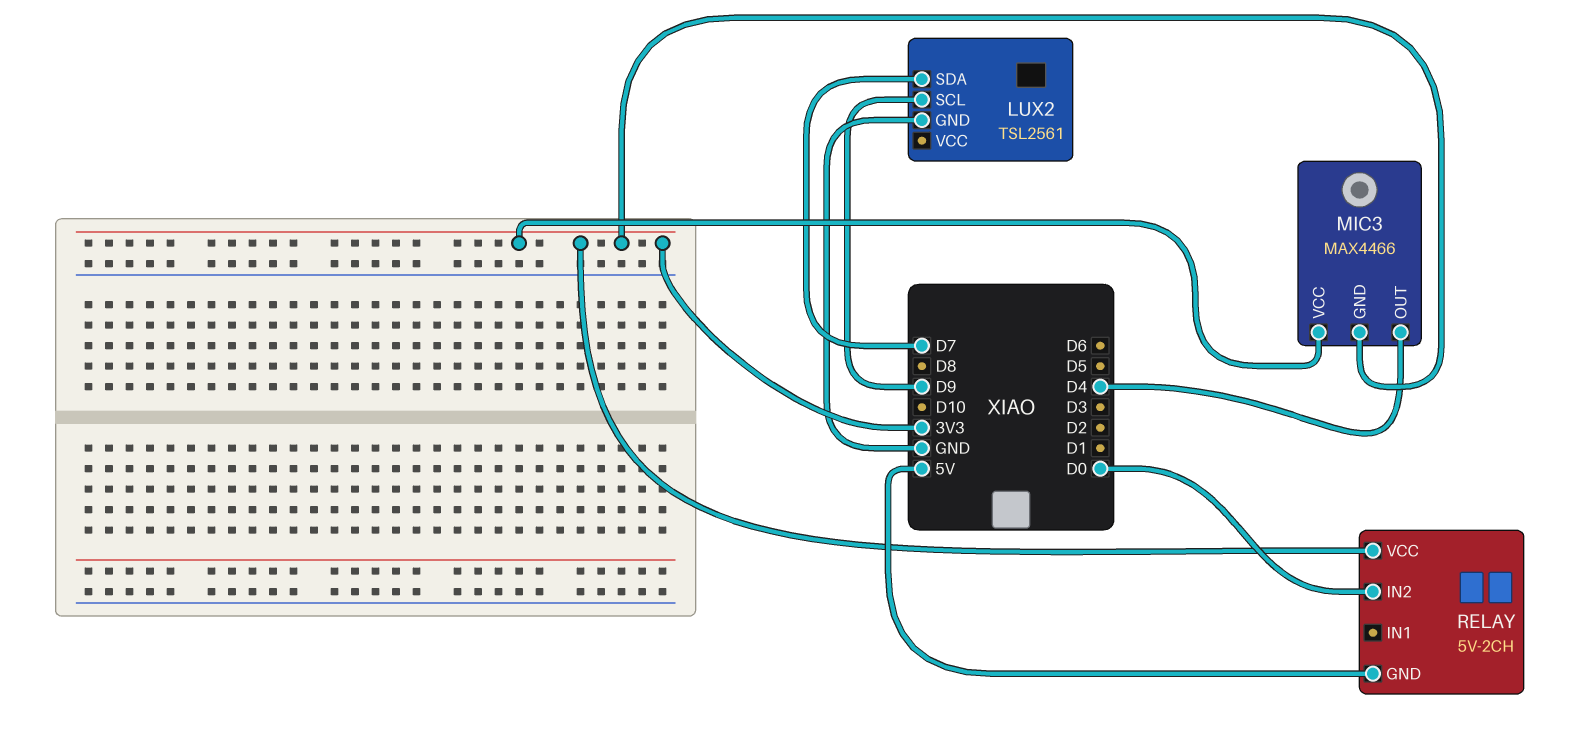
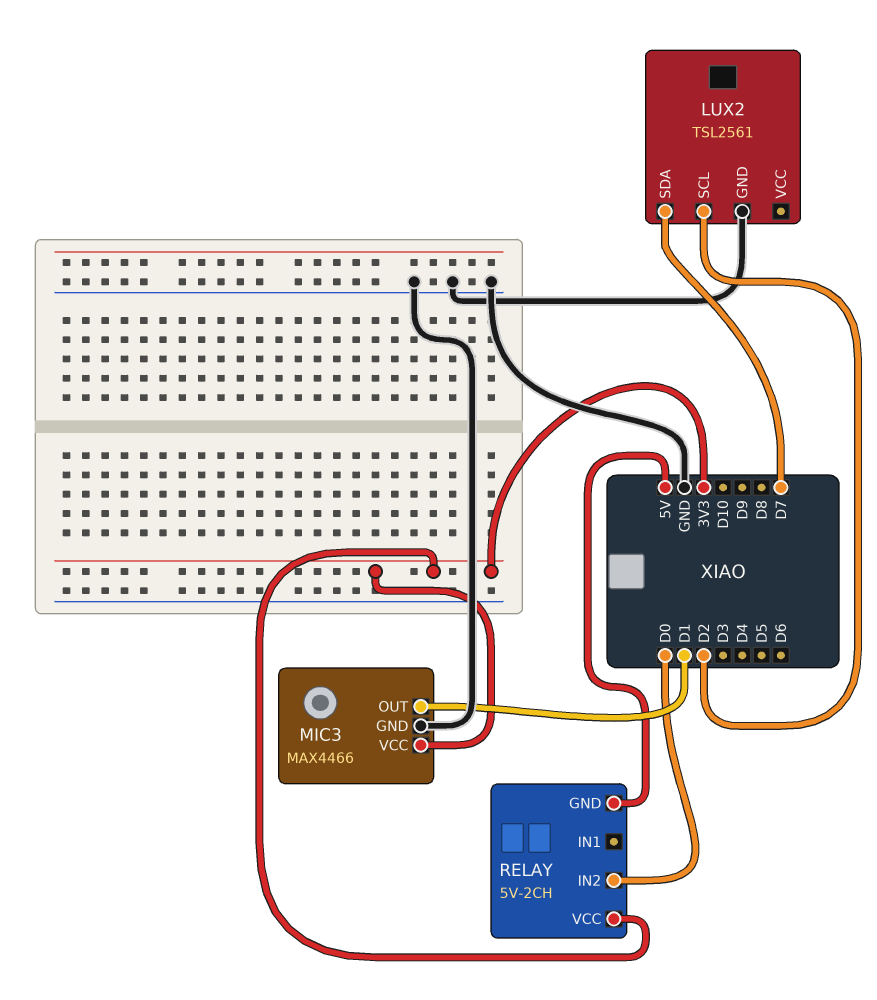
LUX2 pin SCL: D9 -> D2
MIC3 pin GND: 3V3 -> GND
MIC3 pin OUT: D4 -> D1

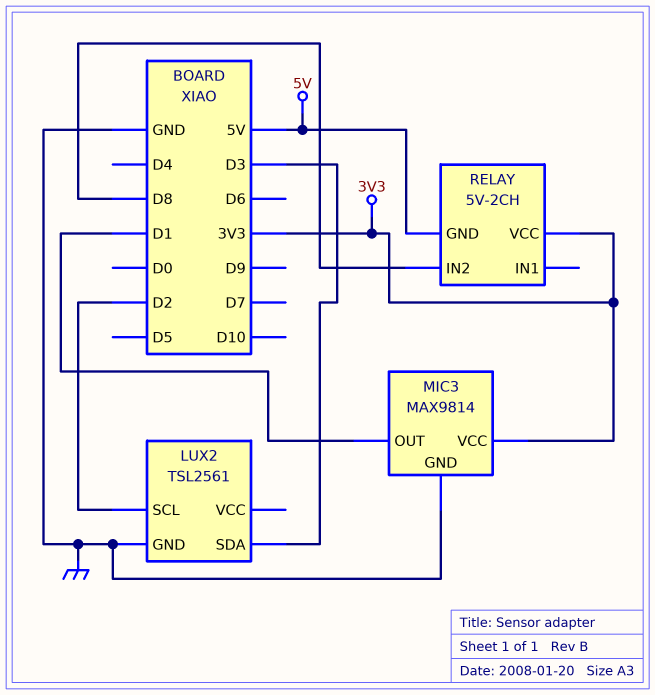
LUX2 pin SDA: D7 -> D3
MIC3: MAX4466 -> MAX9814
RELAY pin IN2: D0 -> D8

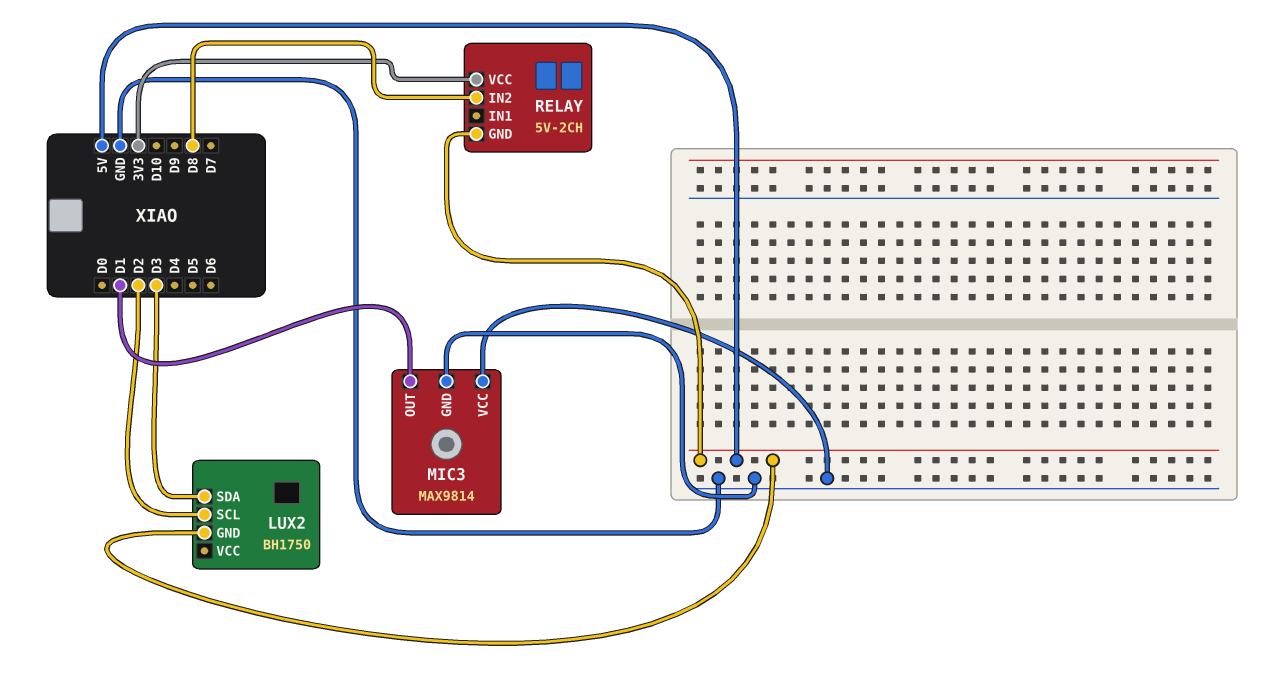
LUX2: TSL2561 -> BH1750
LUX2 pin GND: GND -> 5V
MIC3 pin VCC: 3V3 -> GND

